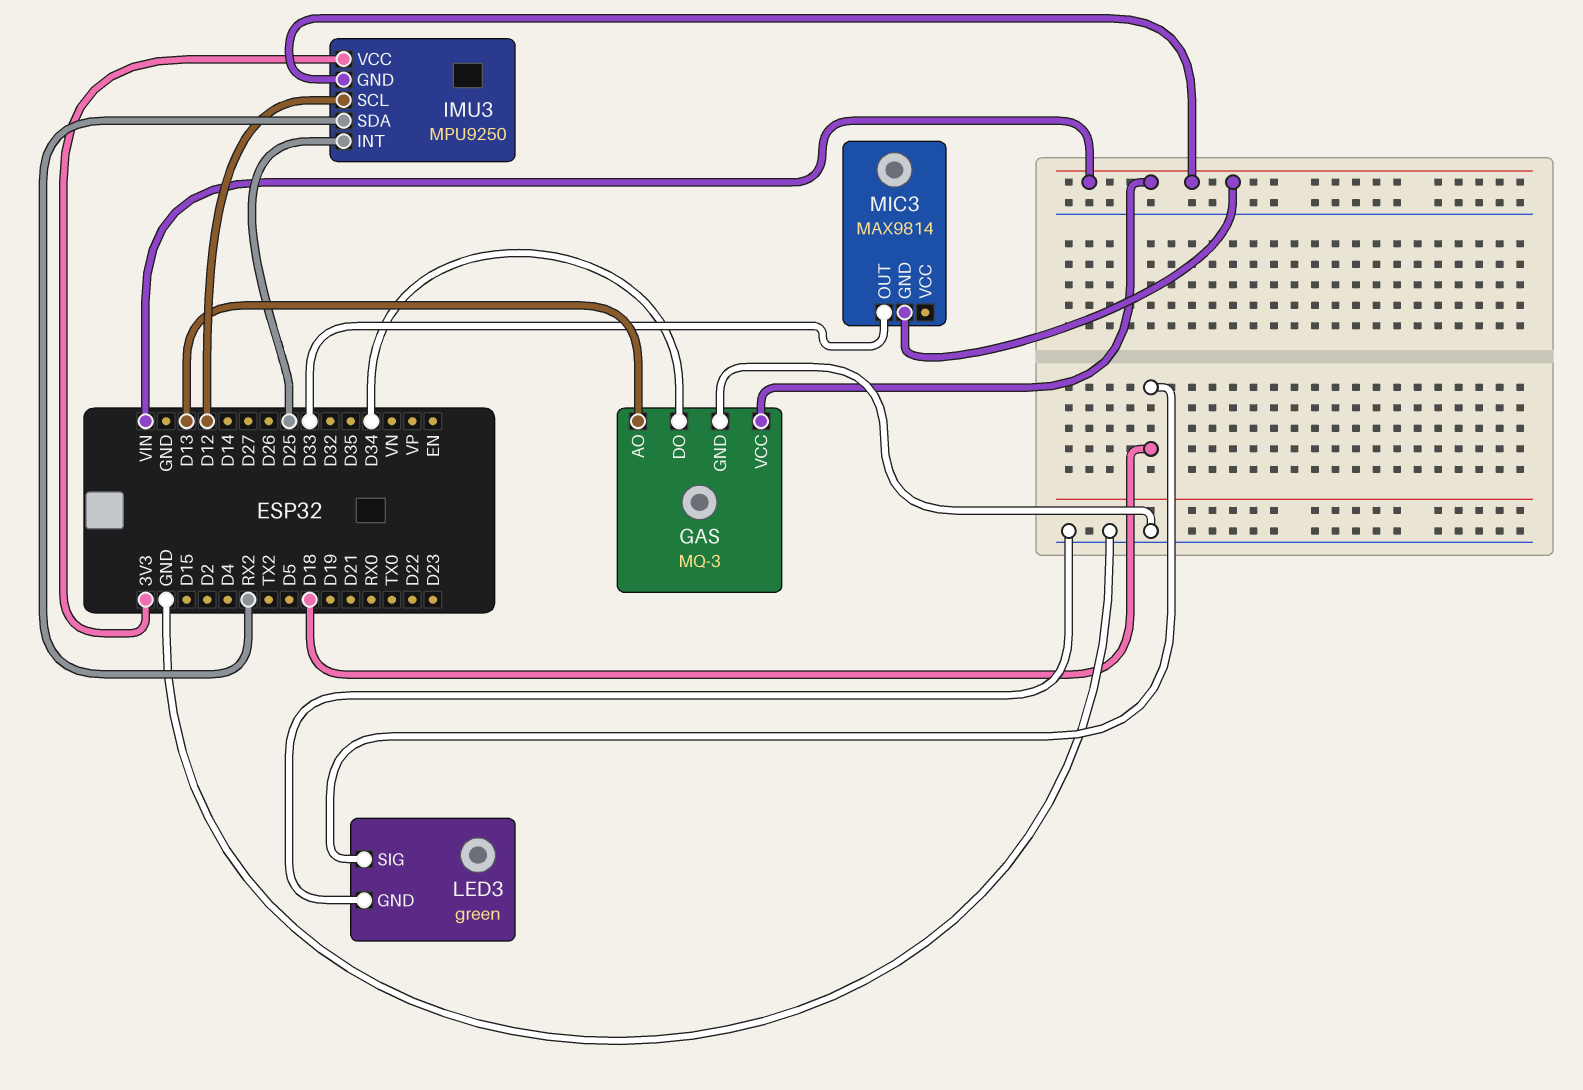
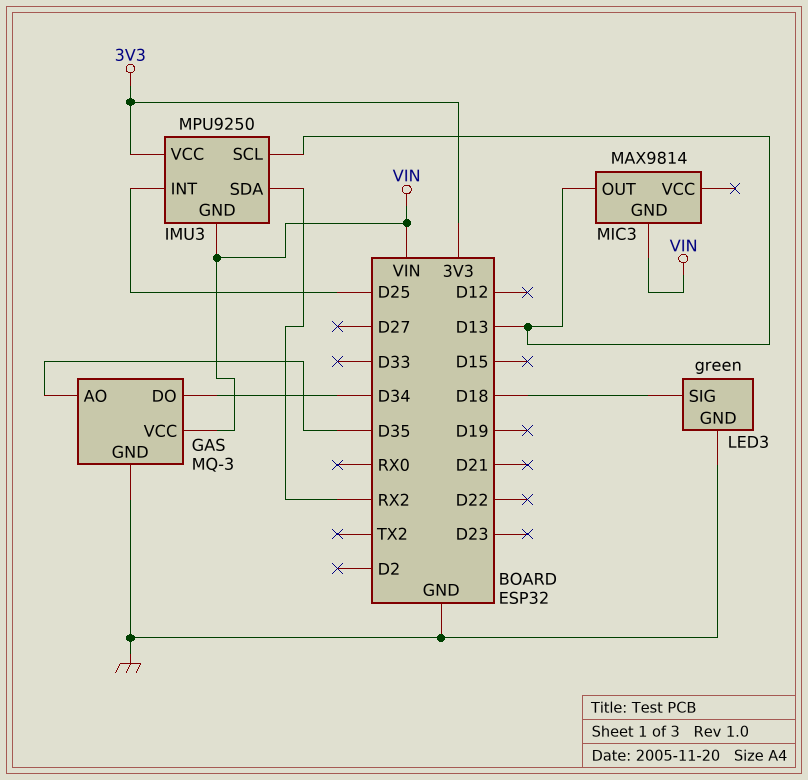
GAS pin AO: D13 -> D35
IMU3 pin SCL: D12 -> D13
MIC3 pin OUT: D33 -> D13

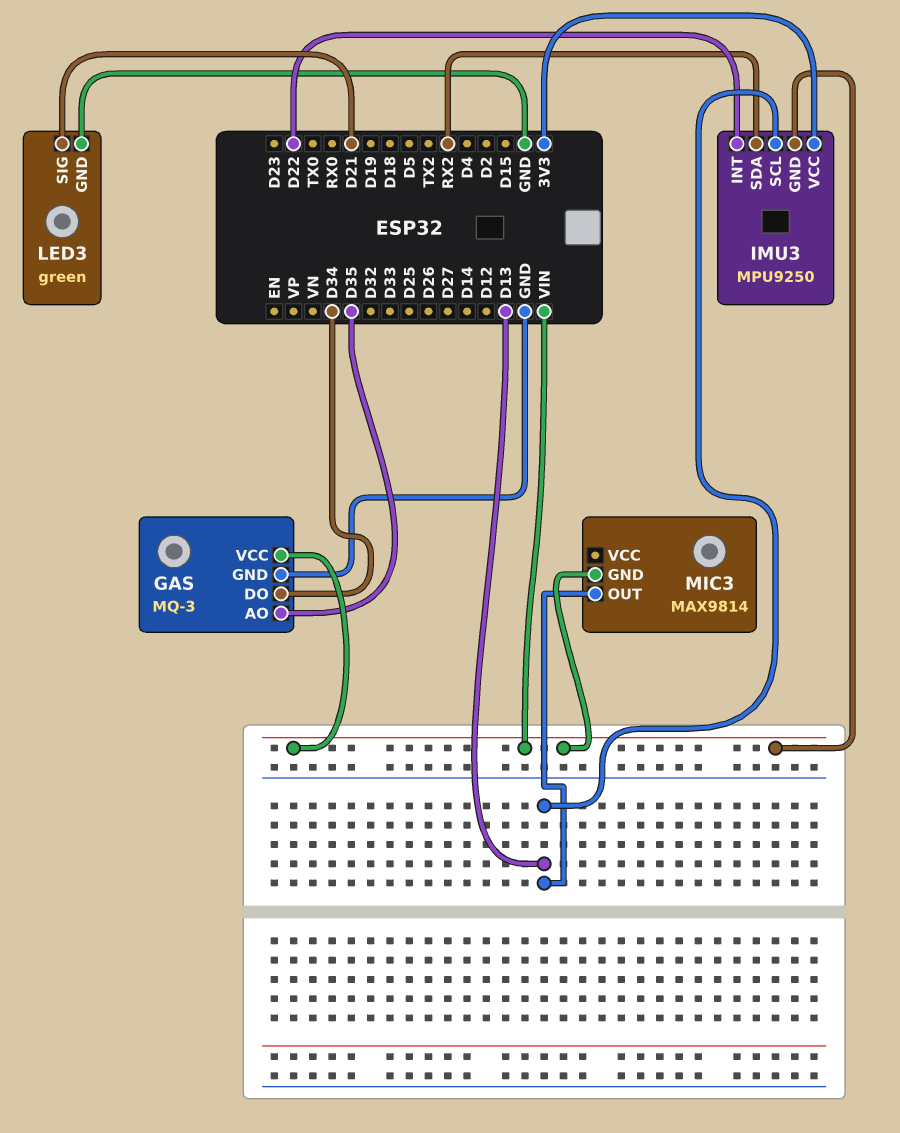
IMU3 pin INT: D25 -> D22
LED3 pin SIG: D18 -> D21

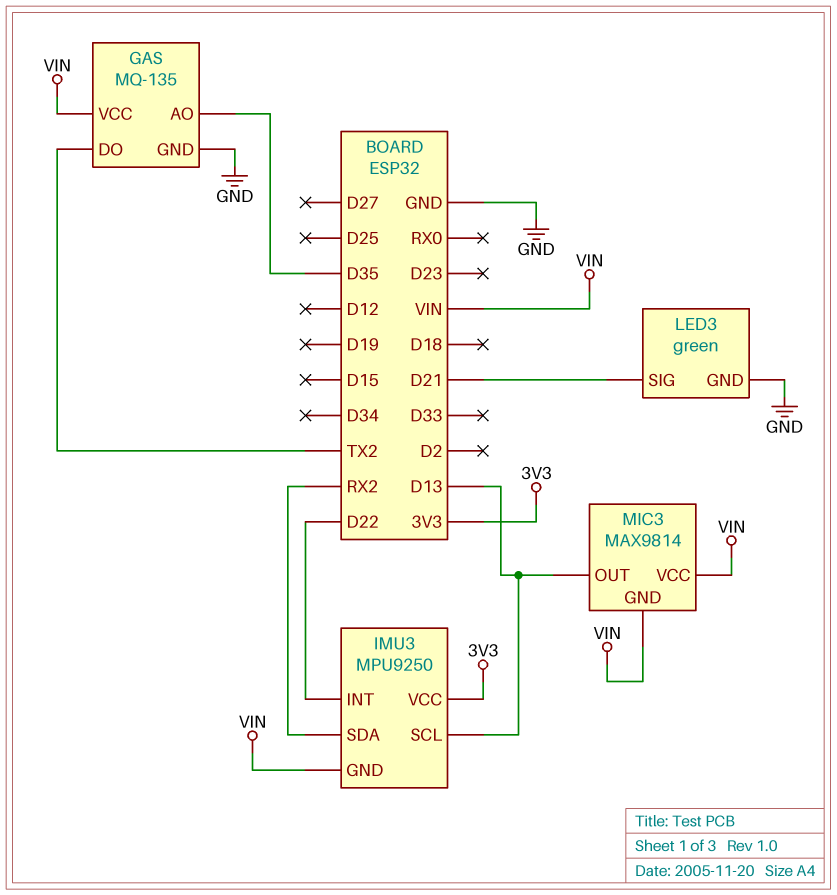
GAS: MQ-3 -> MQ-135
GAS pin DO: D34 -> TX2
MIC3 pin VCC: none -> VIN

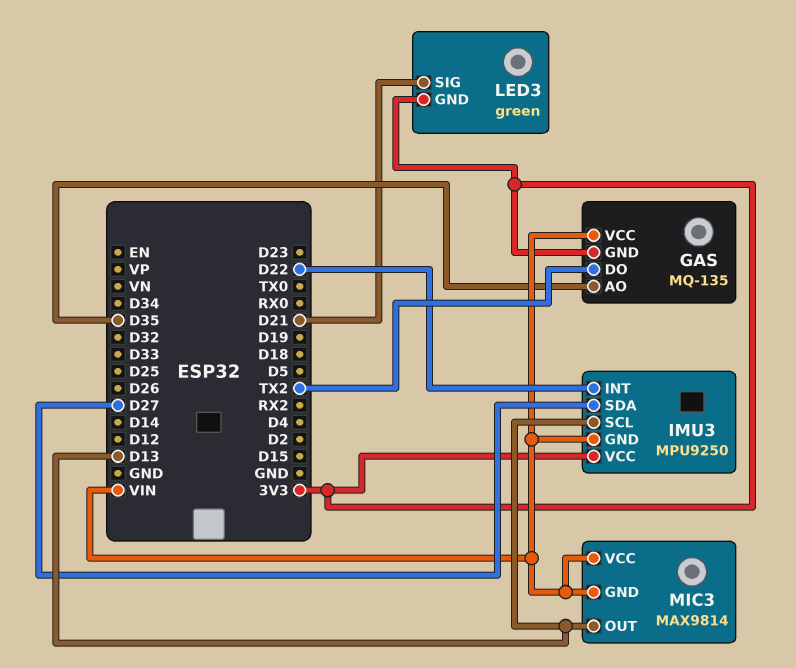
GAS pin GND: GND -> 3V3
IMU3 pin SDA: RX2 -> D27
LED3 pin GND: GND -> 3V3

